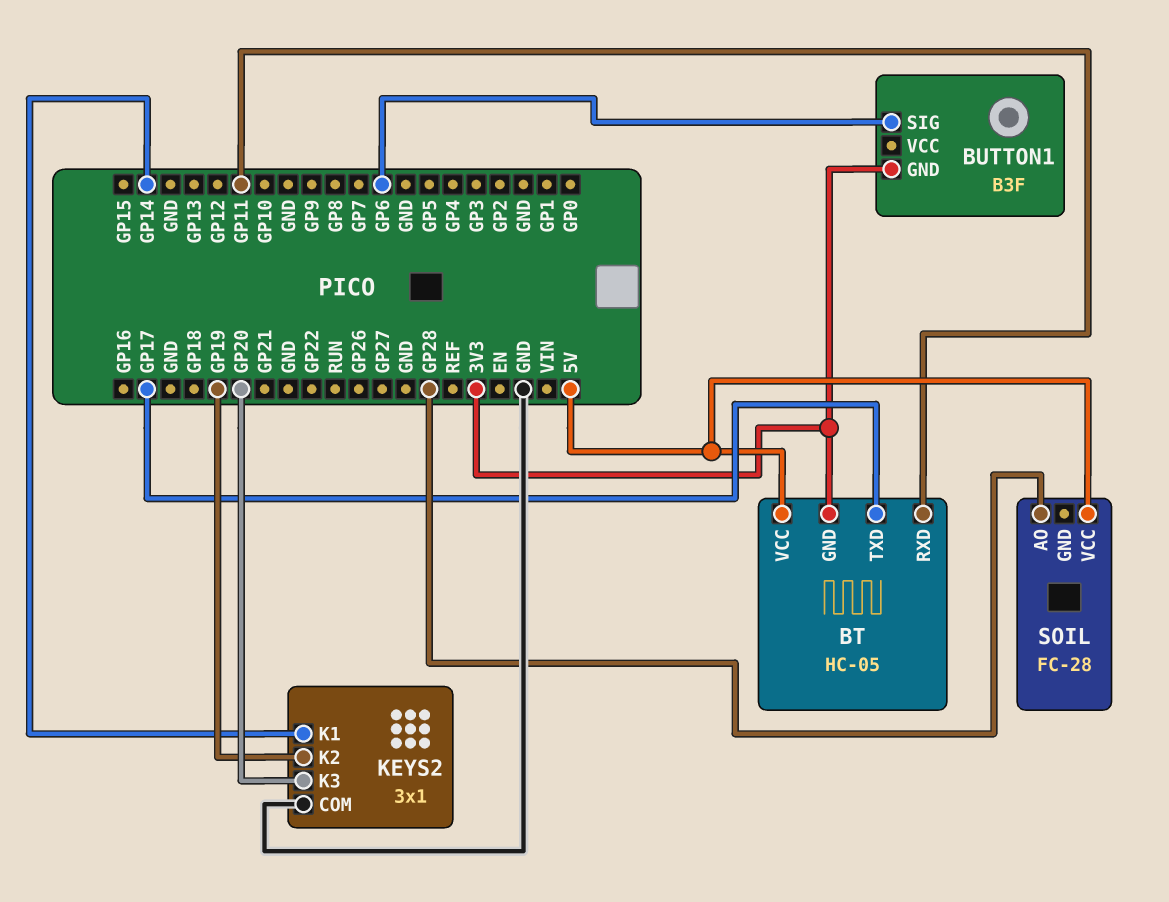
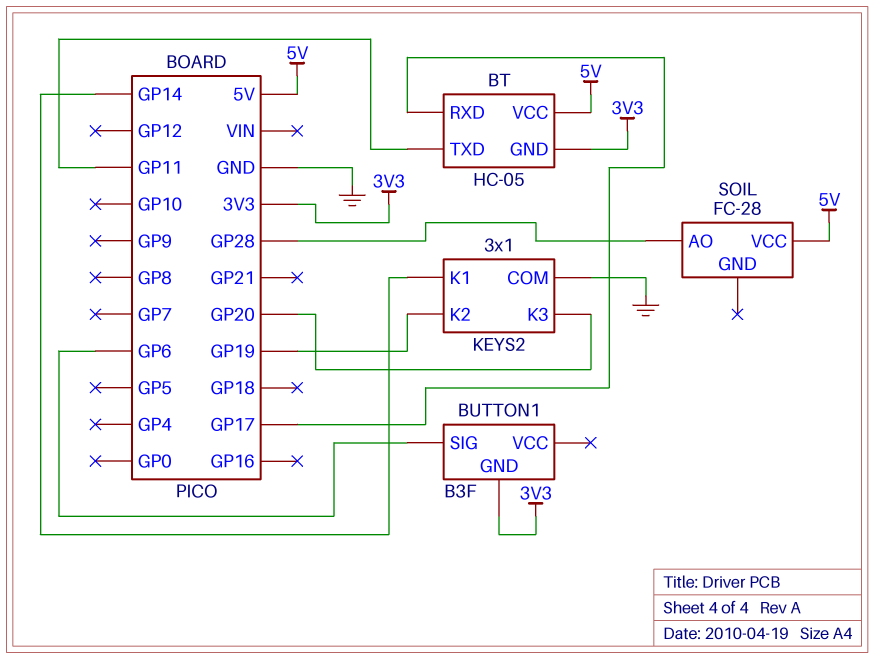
BT pin RXD: GP11 -> GP17
BT pin TXD: GP17 -> GP11

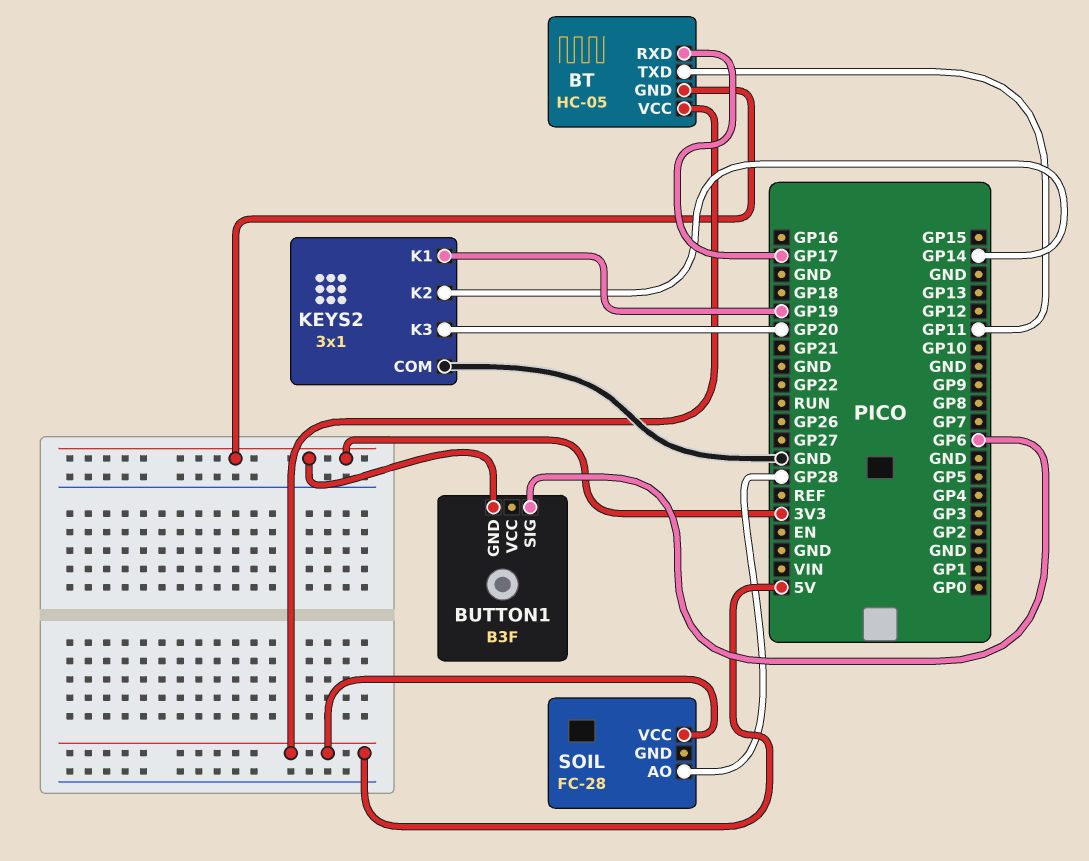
KEYS2 pin K1: GP14 -> GP19
KEYS2 pin K2: GP19 -> GP14

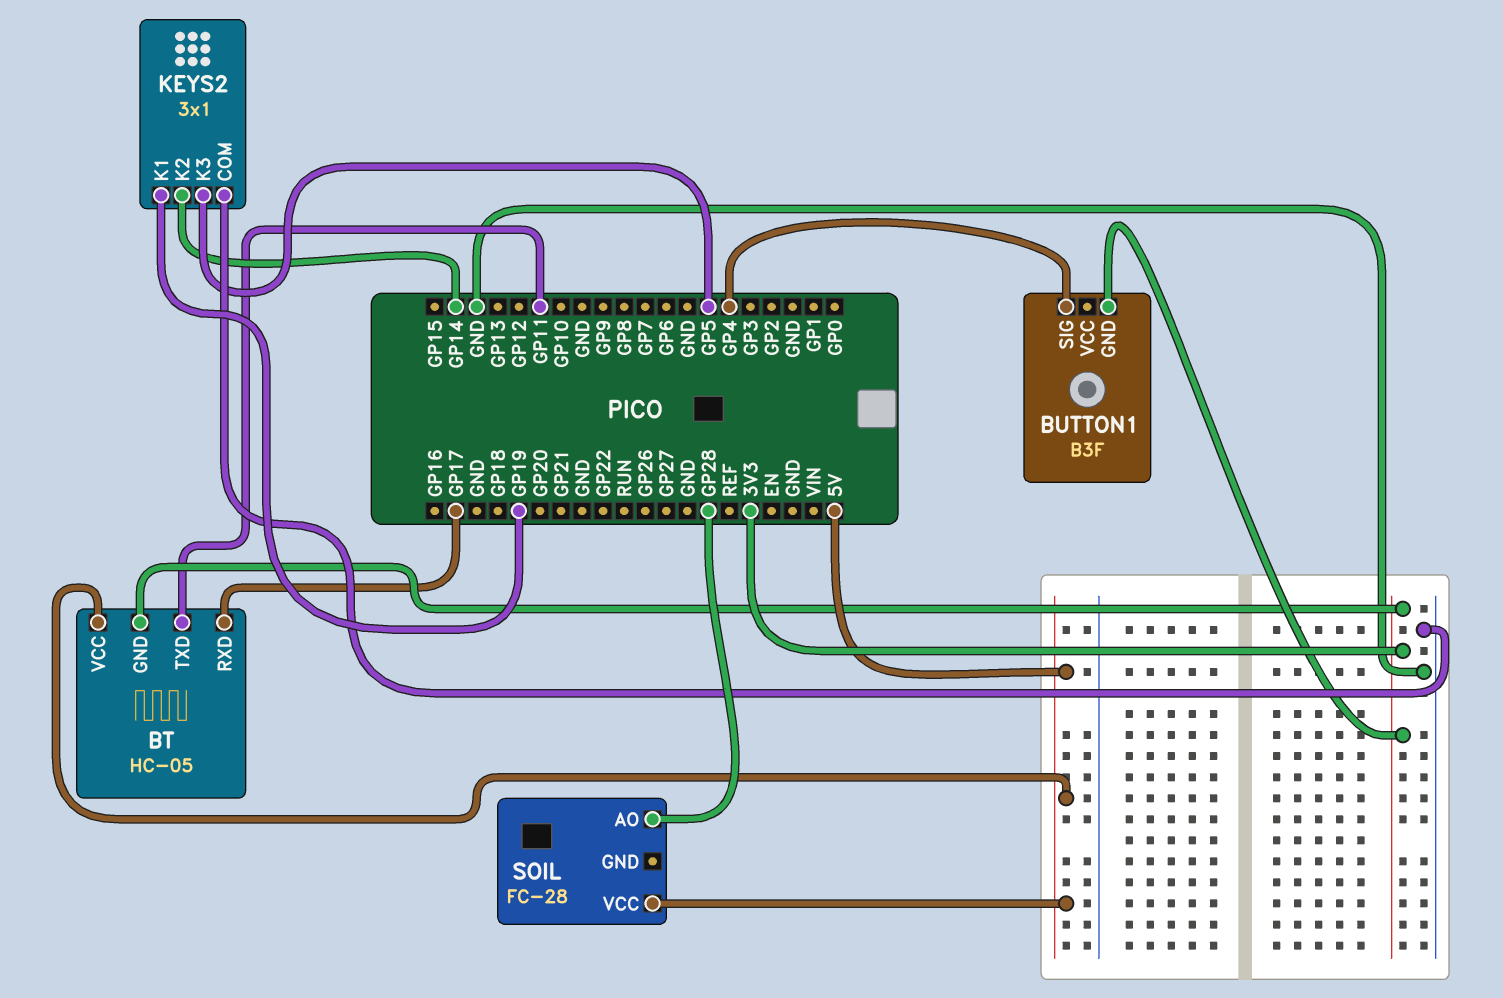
BUTTON1 pin SIG: GP6 -> GP4
KEYS2 pin K3: GP20 -> GP5

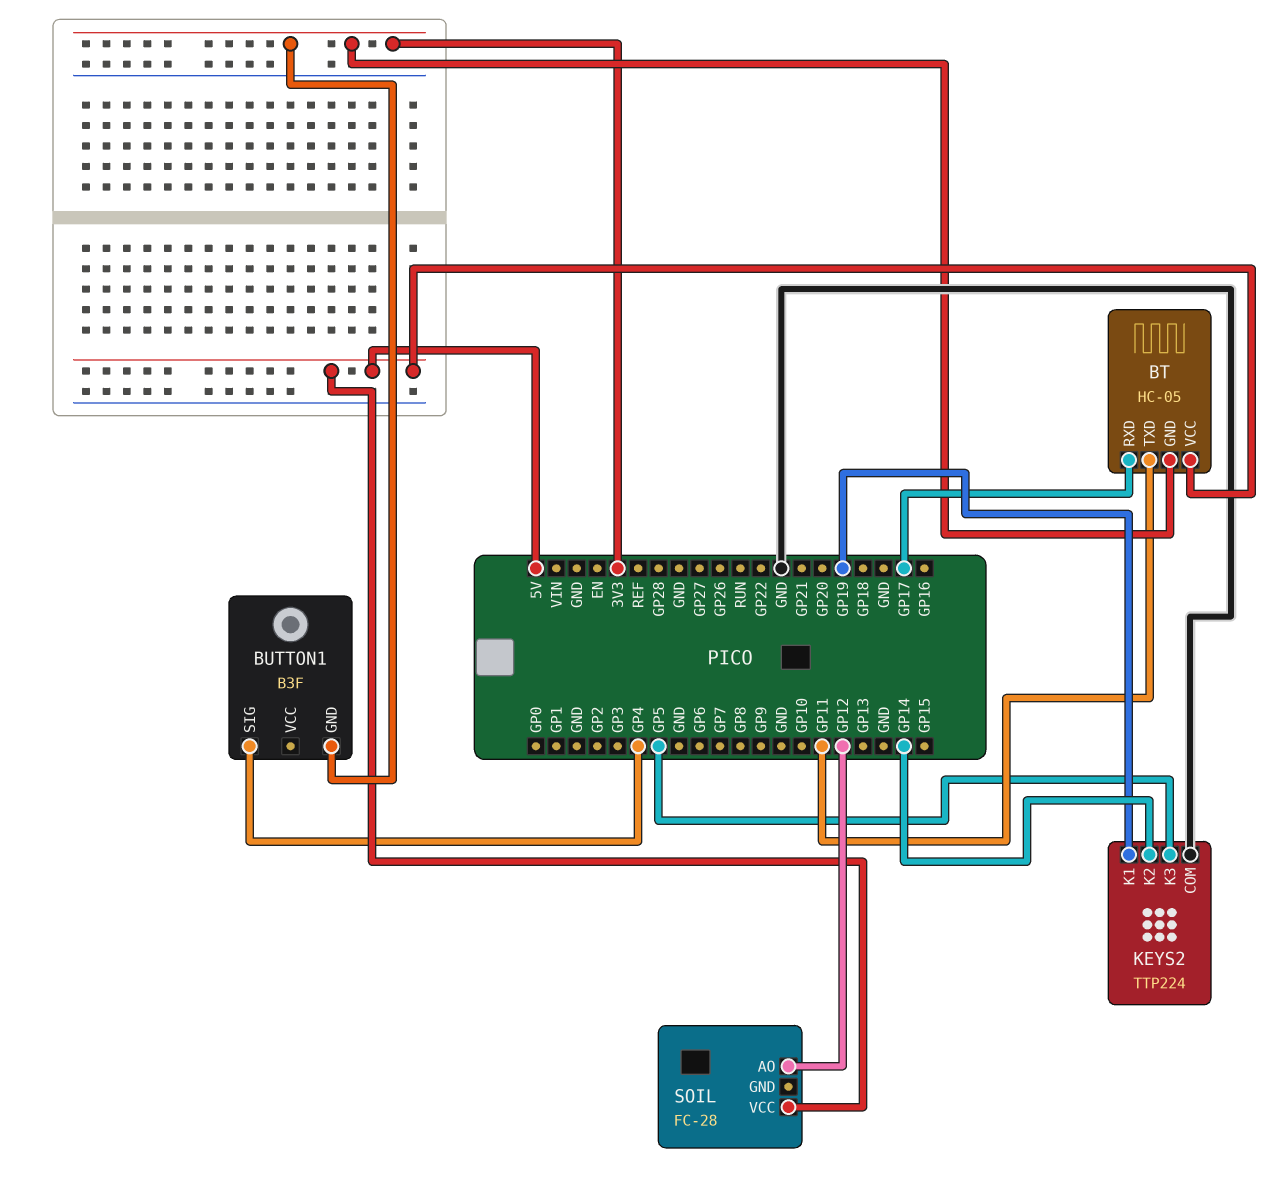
KEYS2: 3x1 -> TTP224
SOIL pin AO: GP28 -> GP12

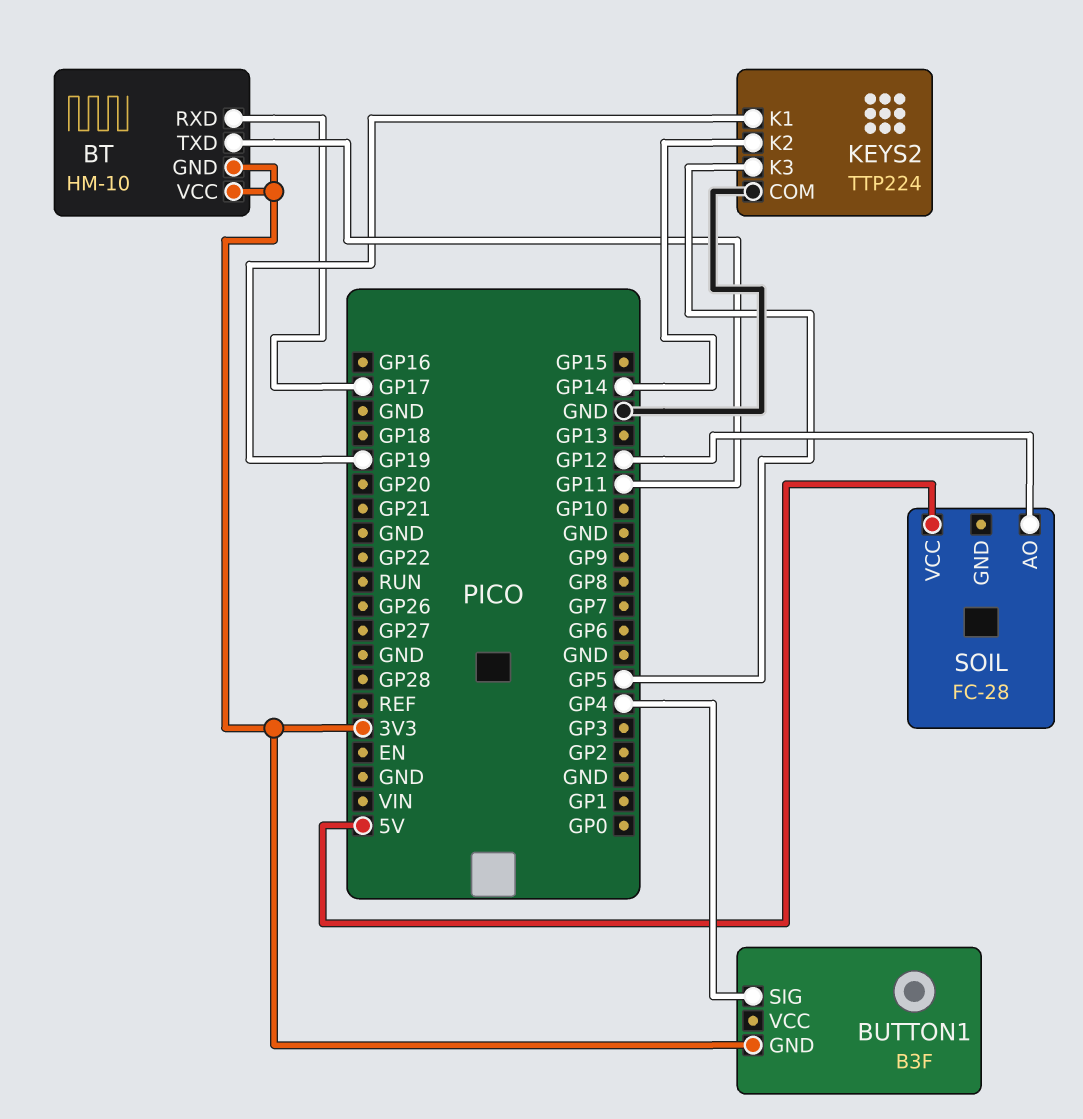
BT: HC-05 -> HM-10
BT pin VCC: 5V -> 3V3

